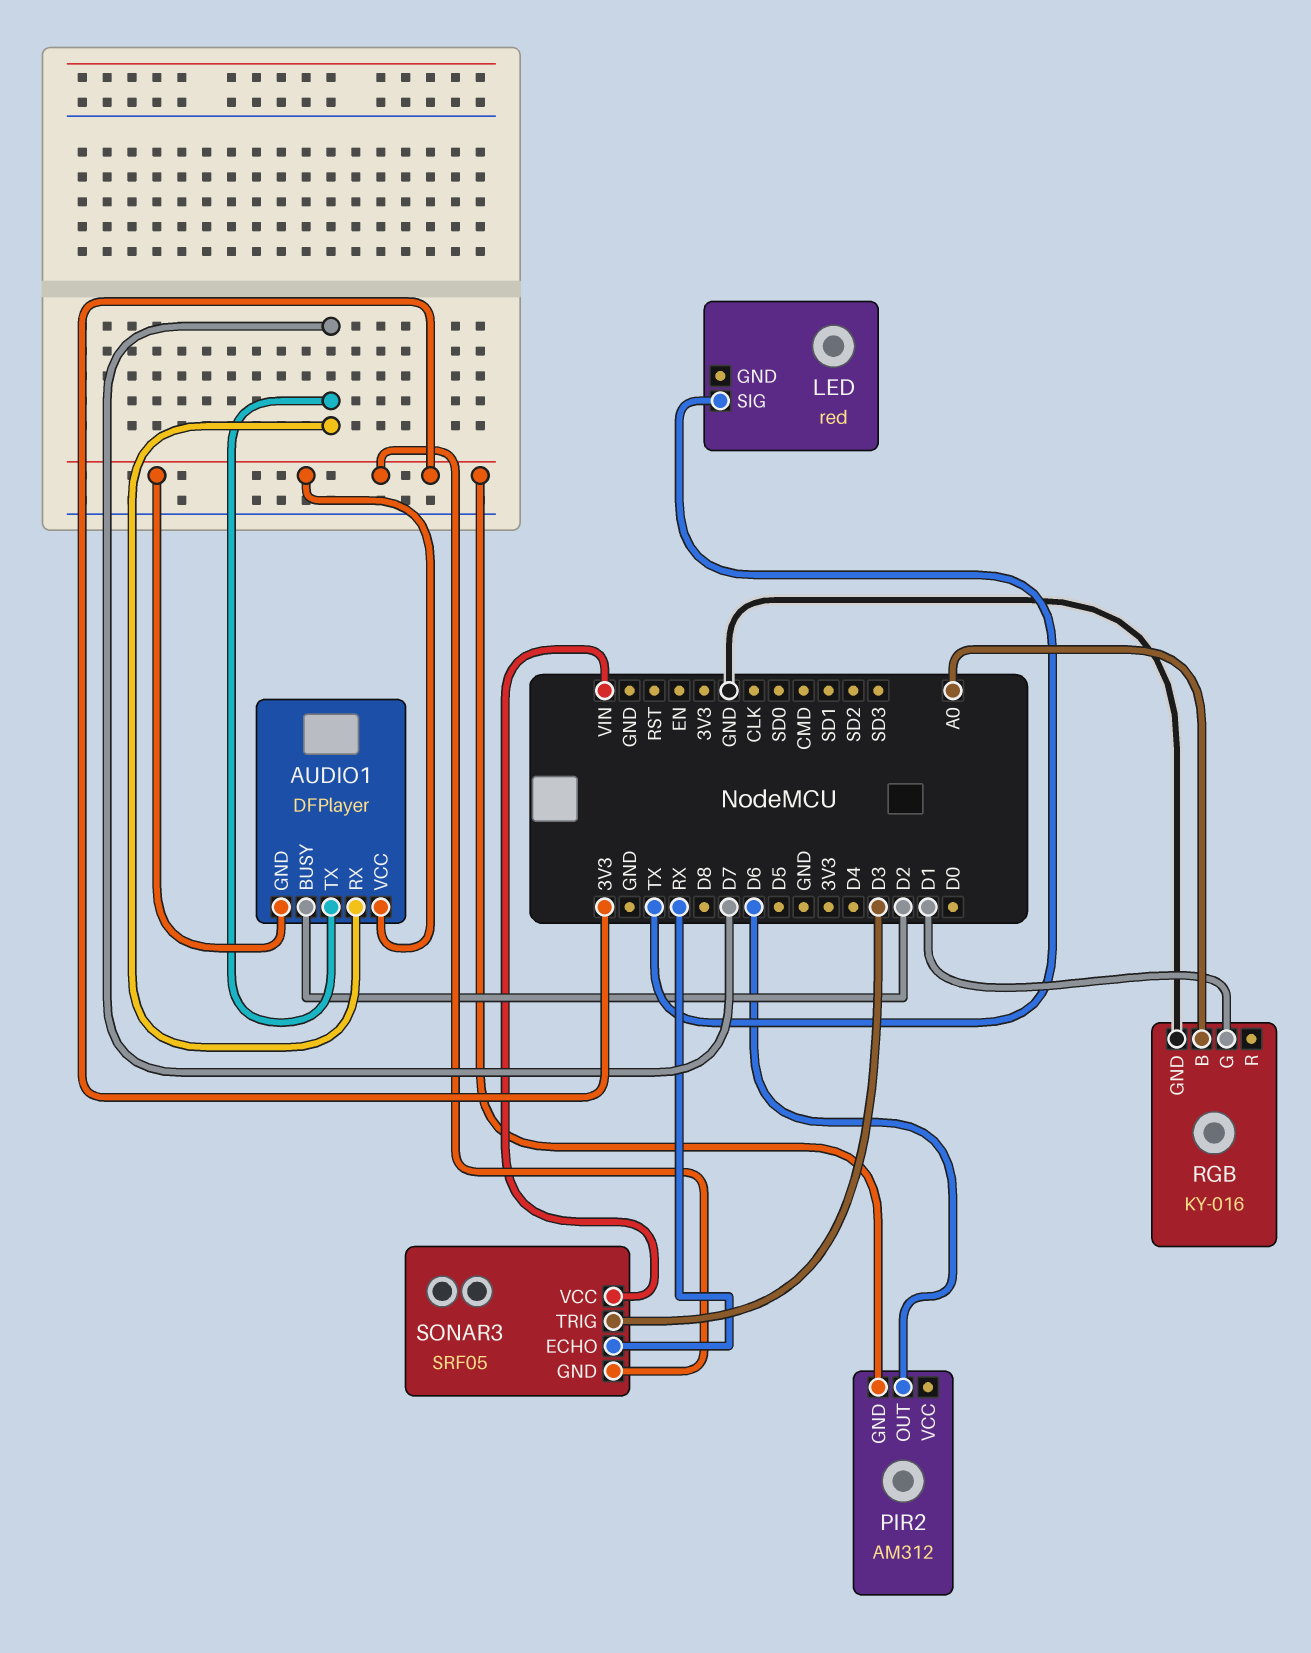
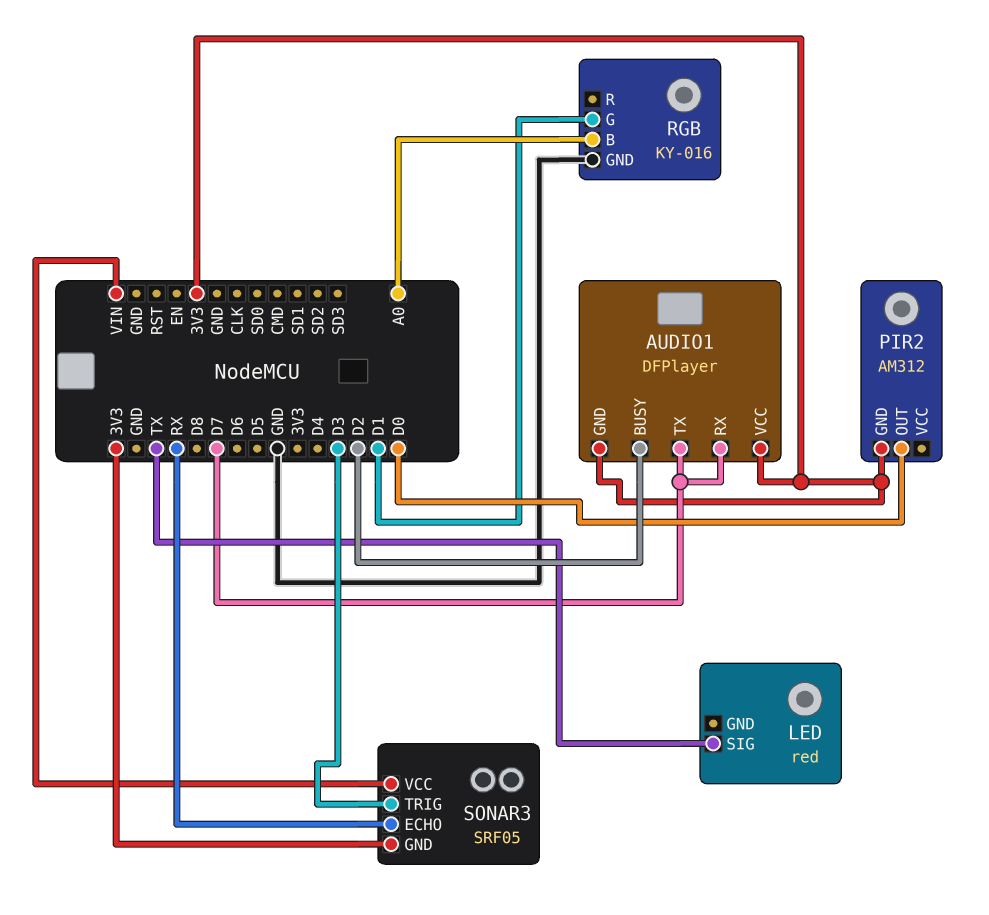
PIR2 pin OUT: D6 -> D0

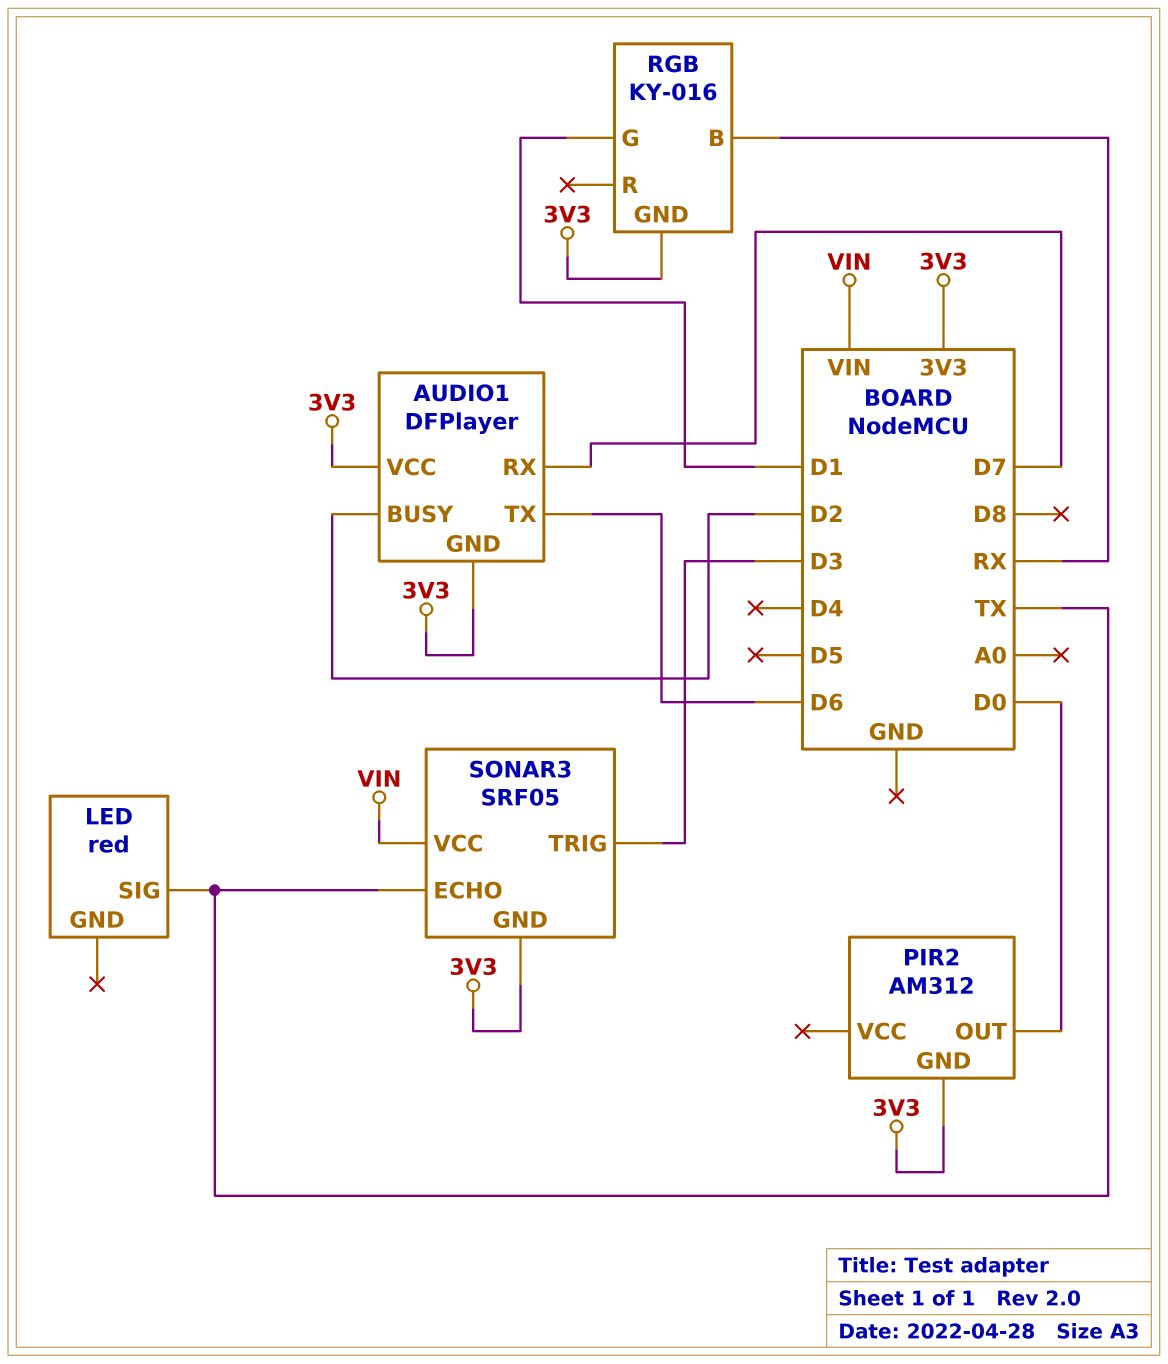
AUDIO1 pin TX: D7 -> D6
RGB pin B: A0 -> RX
RGB pin GND: GND -> 3V3
SONAR3 pin ECHO: RX -> TX

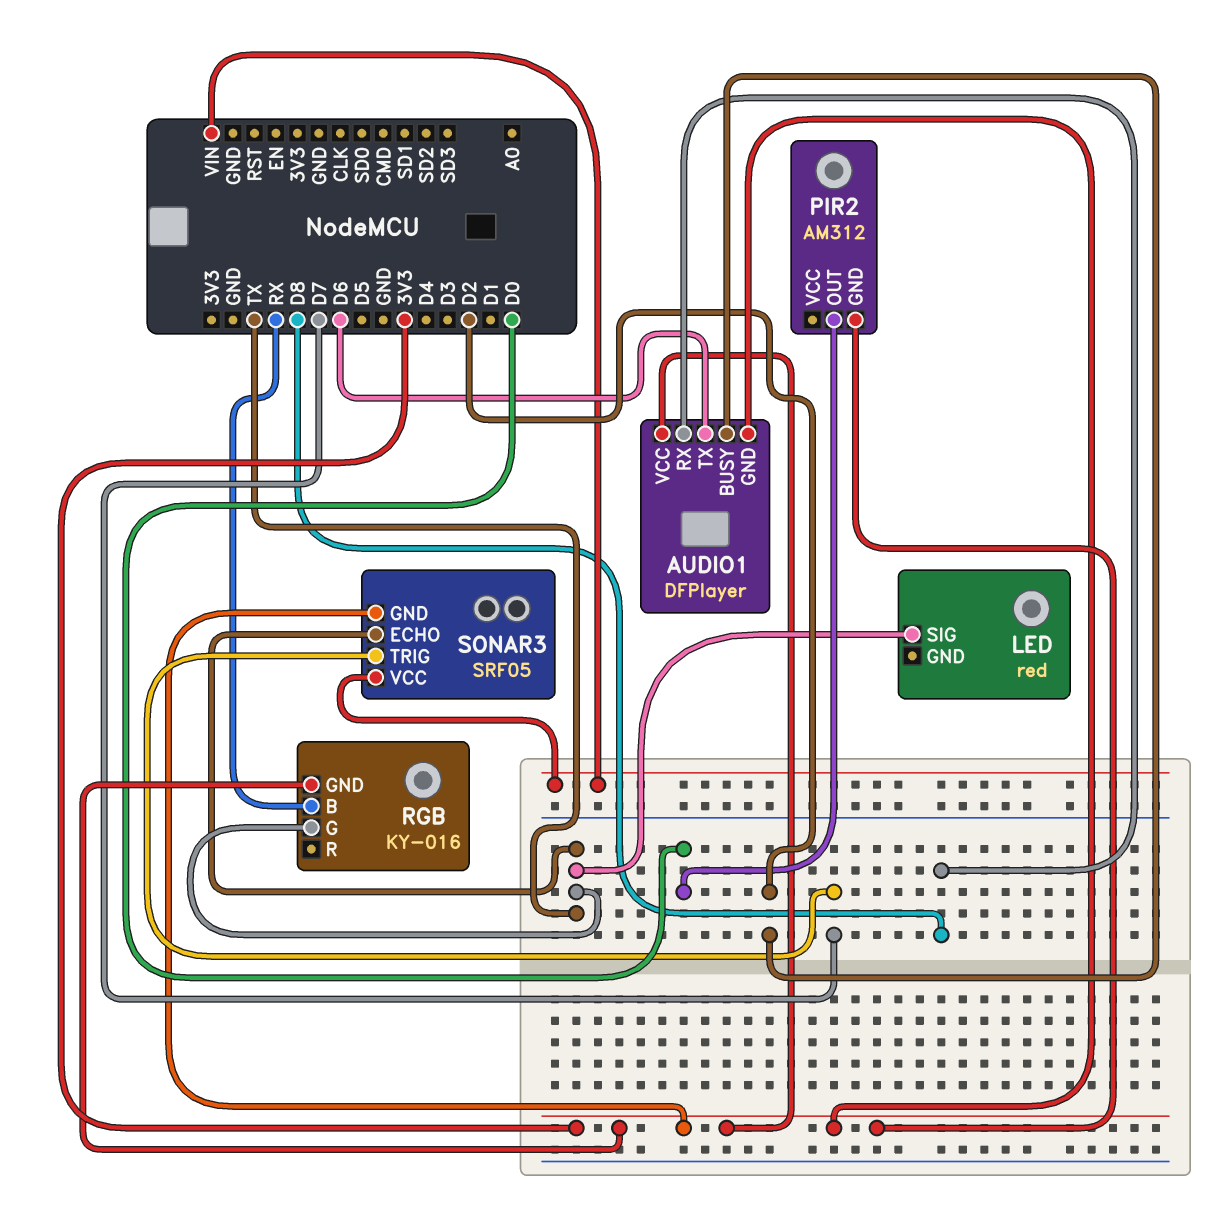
AUDIO1 pin RX: D7 -> D8
RGB pin G: D1 -> TX
SONAR3 pin TRIG: D3 -> D7

